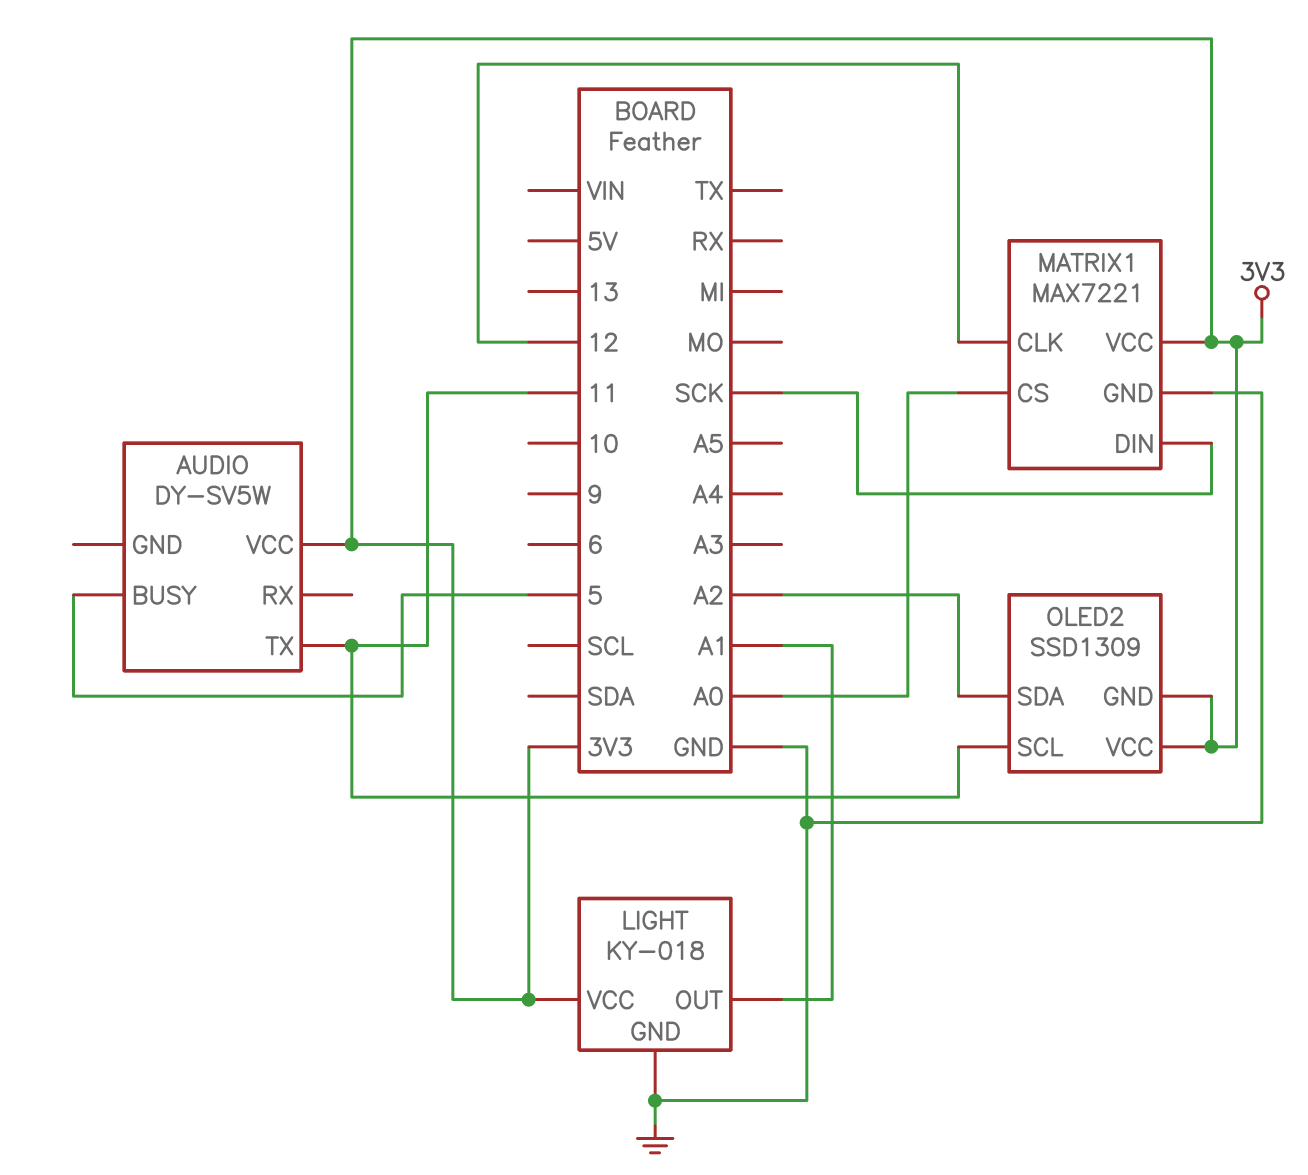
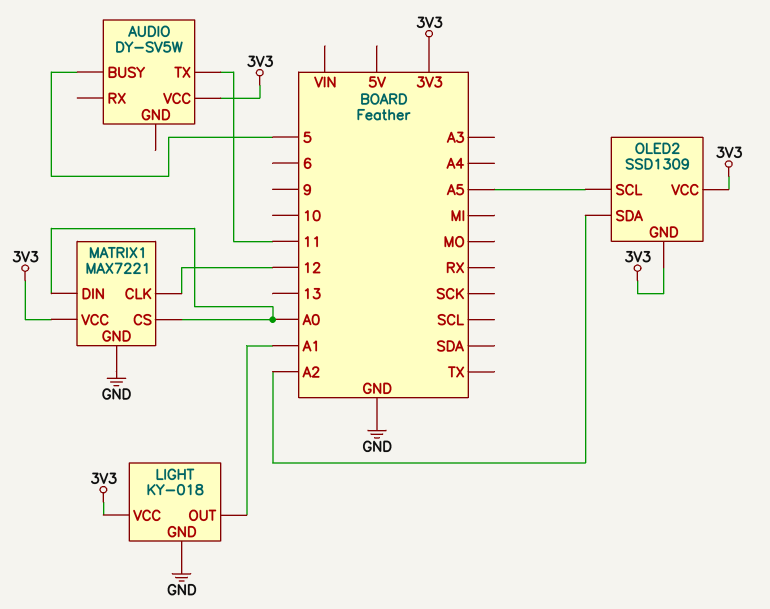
MATRIX1 pin DIN: SCK -> A0
OLED2 pin SCL: 11 -> A5

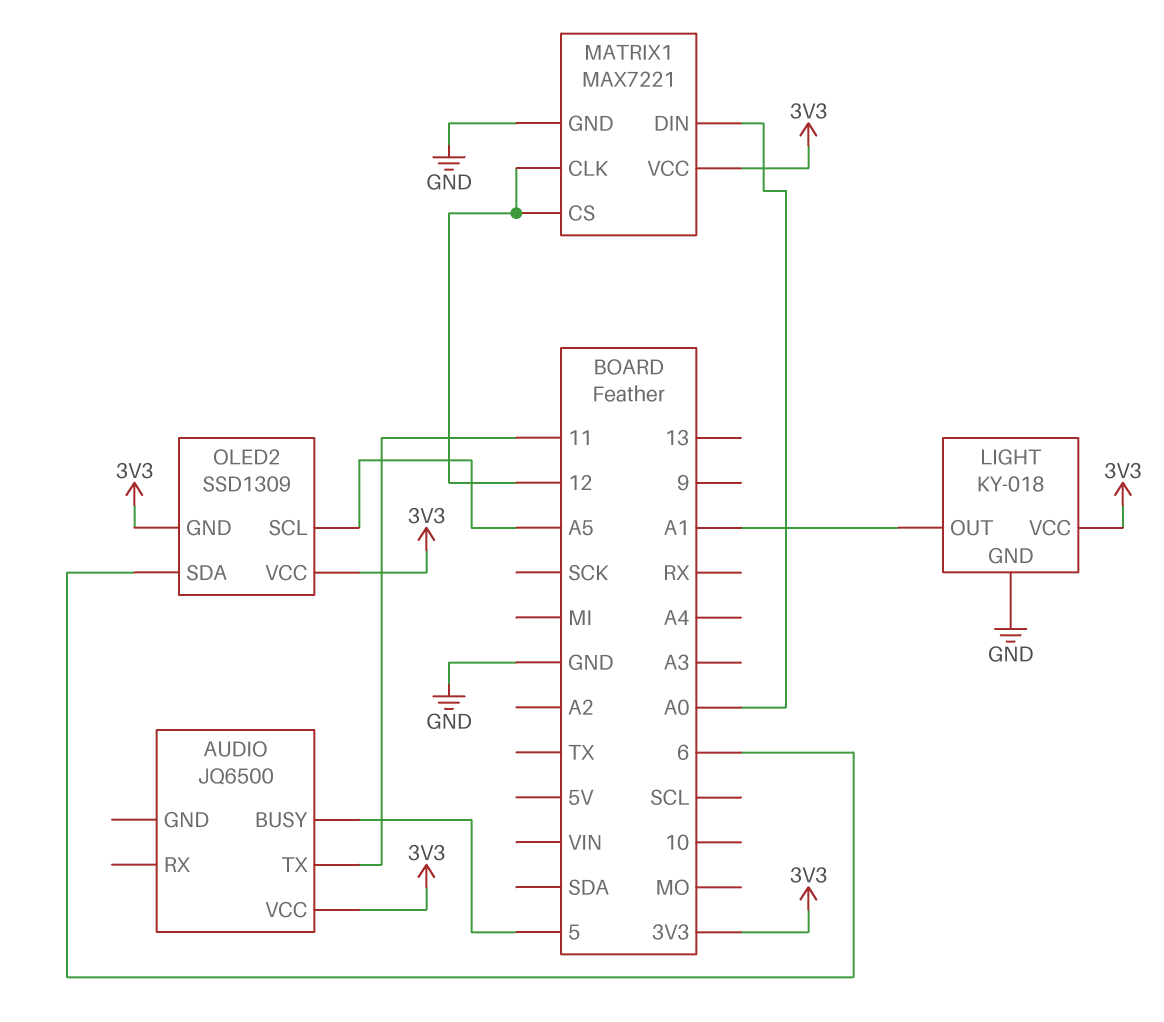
AUDIO: DY-SV5W -> JQ6500
MATRIX1 pin CS: A0 -> 12
OLED2 pin SDA: A2 -> 6

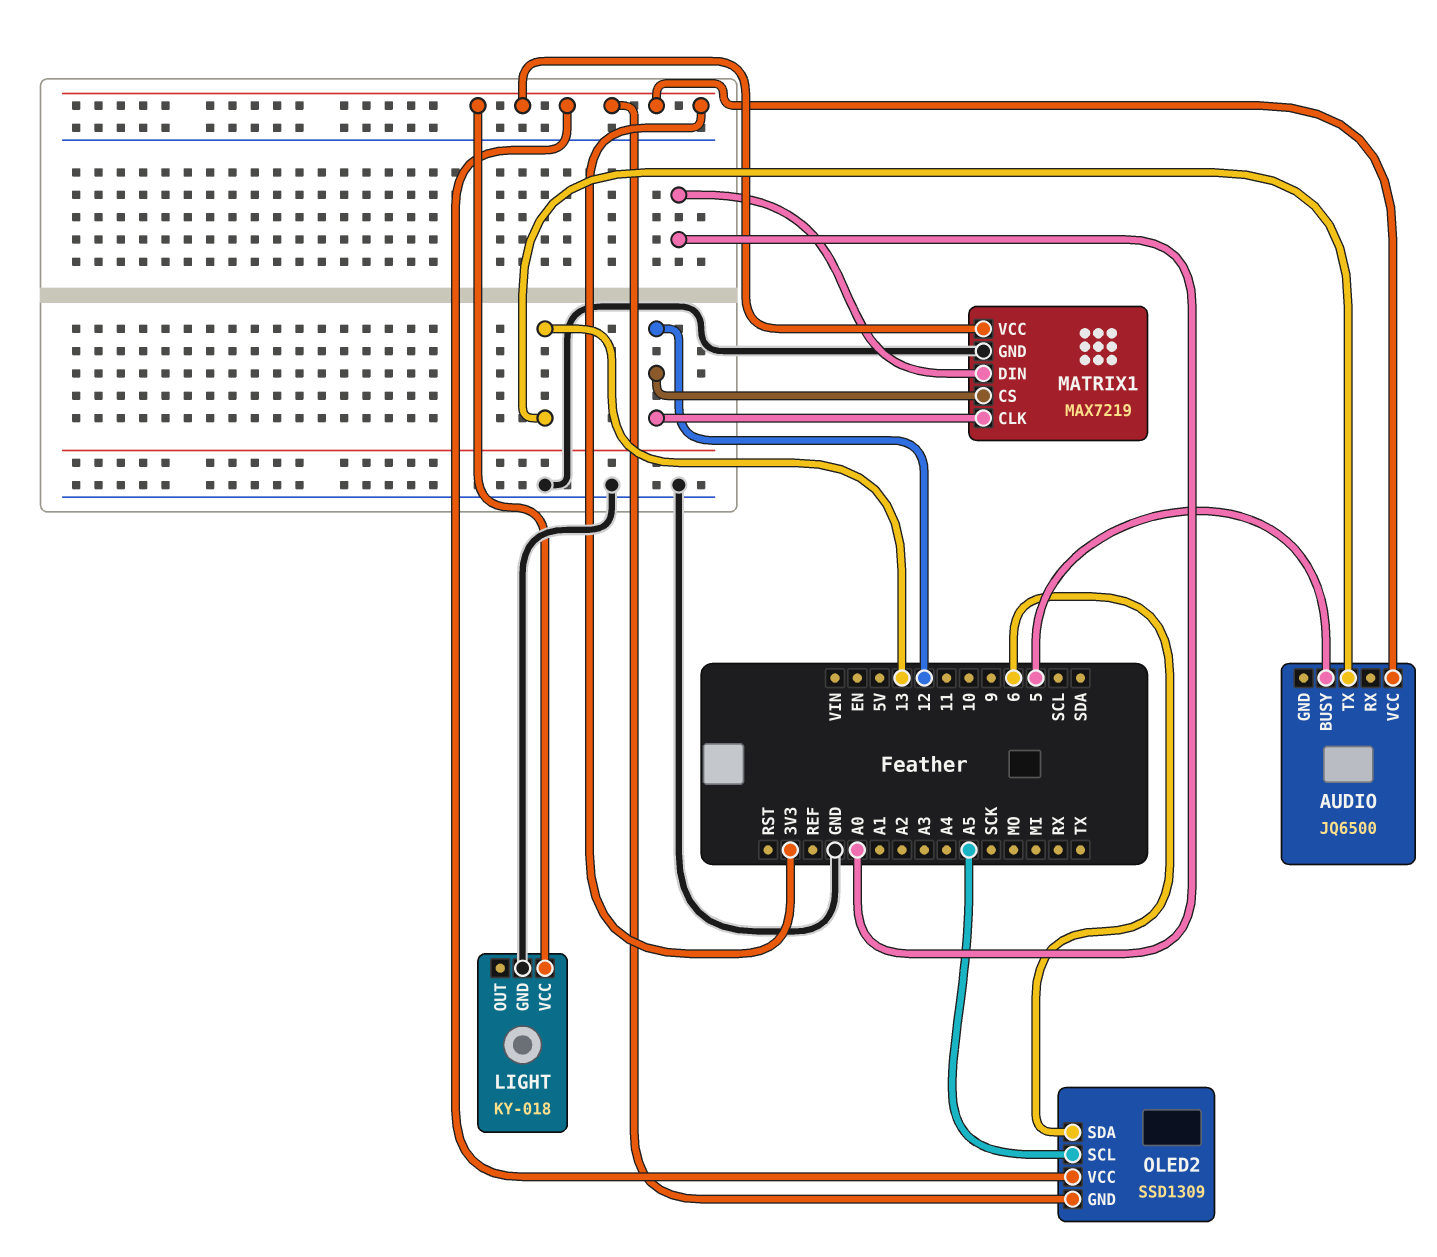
AUDIO pin TX: 11 -> 13
LIGHT pin OUT: A1 -> none
MATRIX1: MAX7221 -> MAX7219

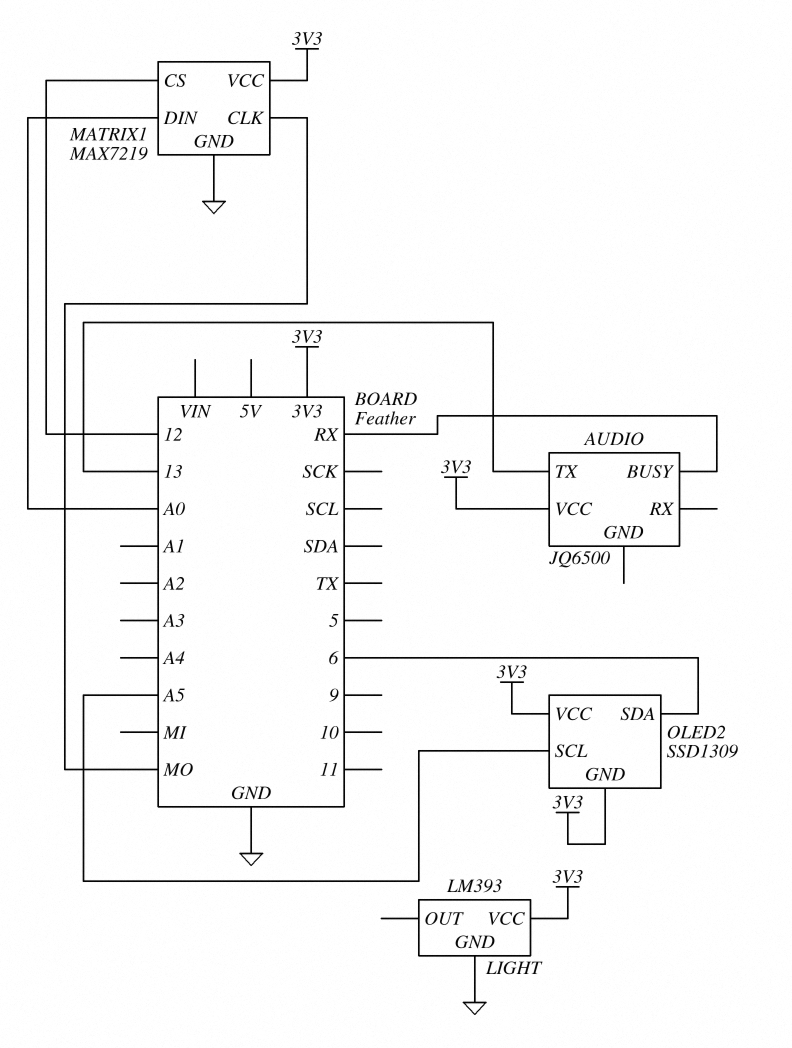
AUDIO pin BUSY: 5 -> RX
LIGHT: KY-018 -> LM393
MATRIX1 pin CLK: 12 -> MO

